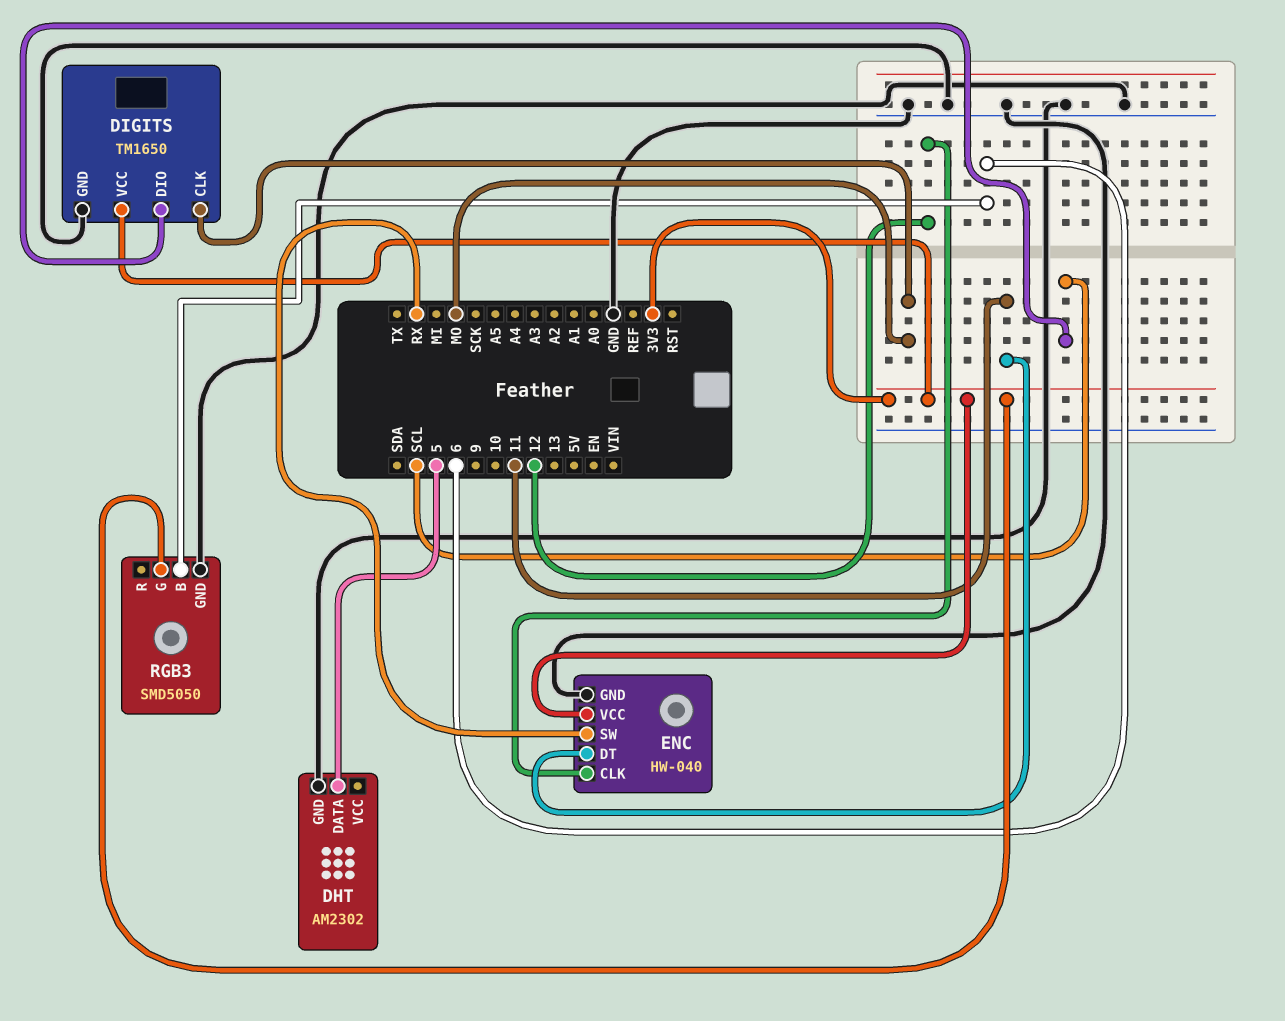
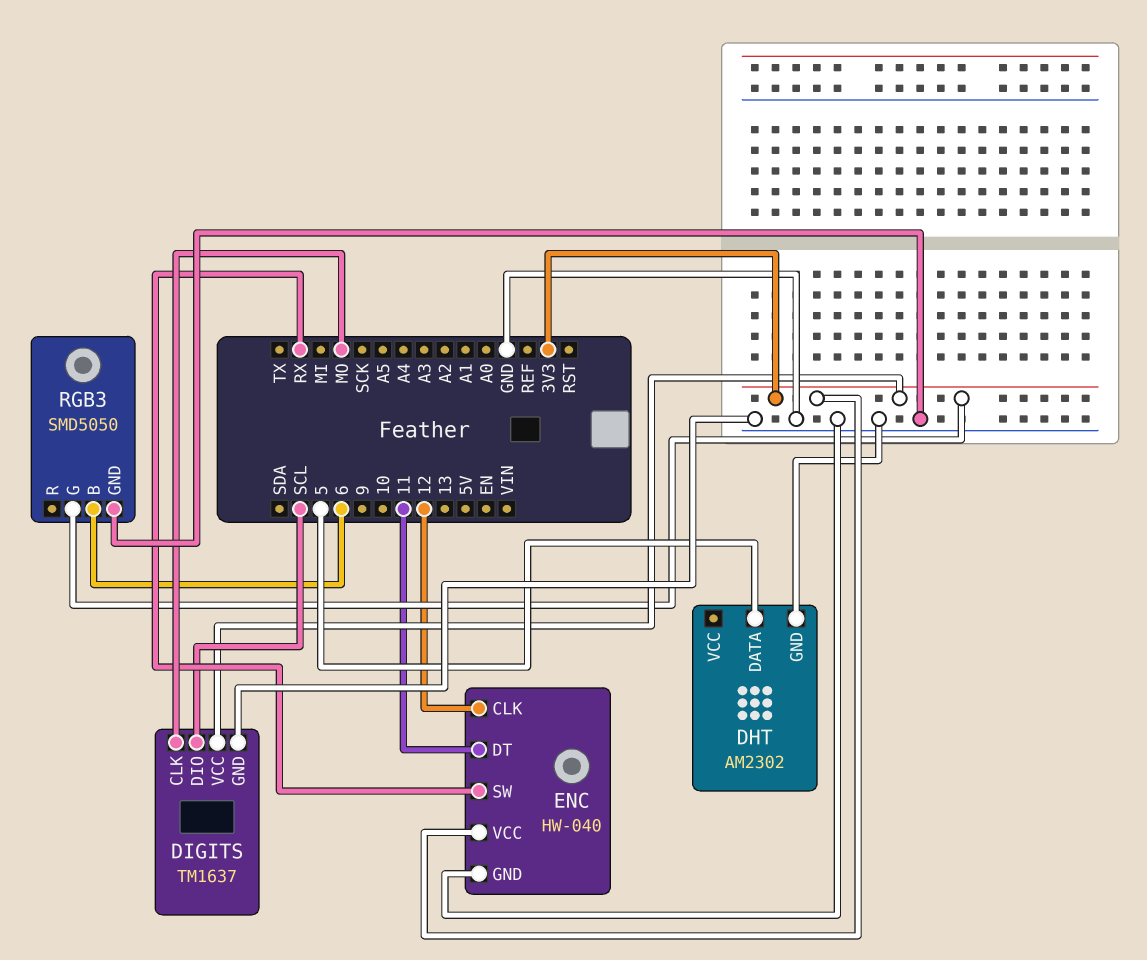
DIGITS: TM1650 -> TM1637

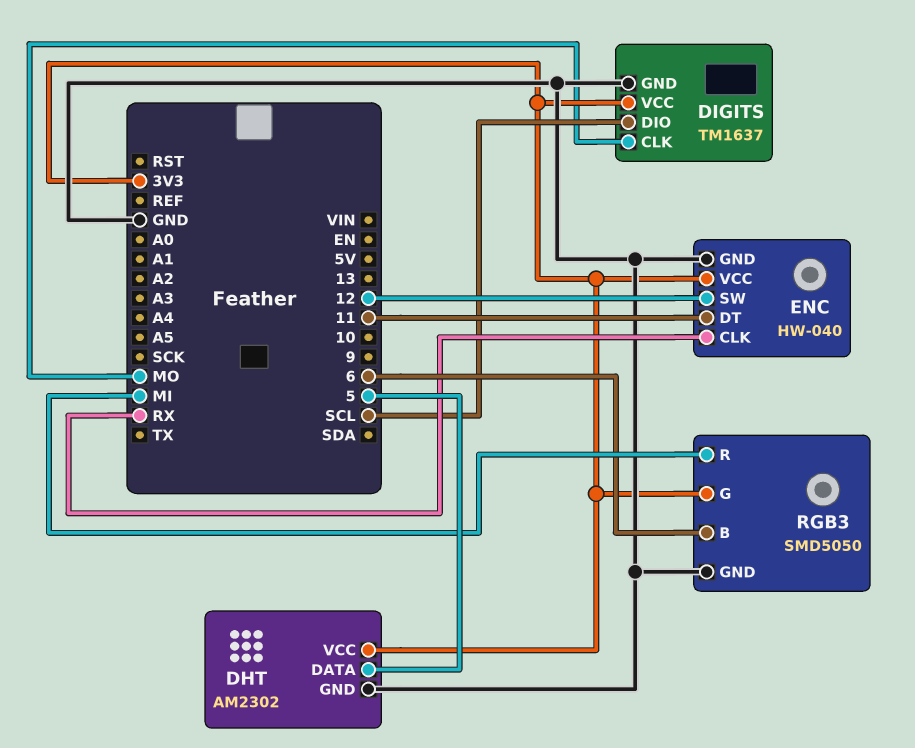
DHT pin VCC: none -> 3V3
ENC pin CLK: 12 -> RX
ENC pin SW: RX -> 12
RGB3 pin R: none -> MI

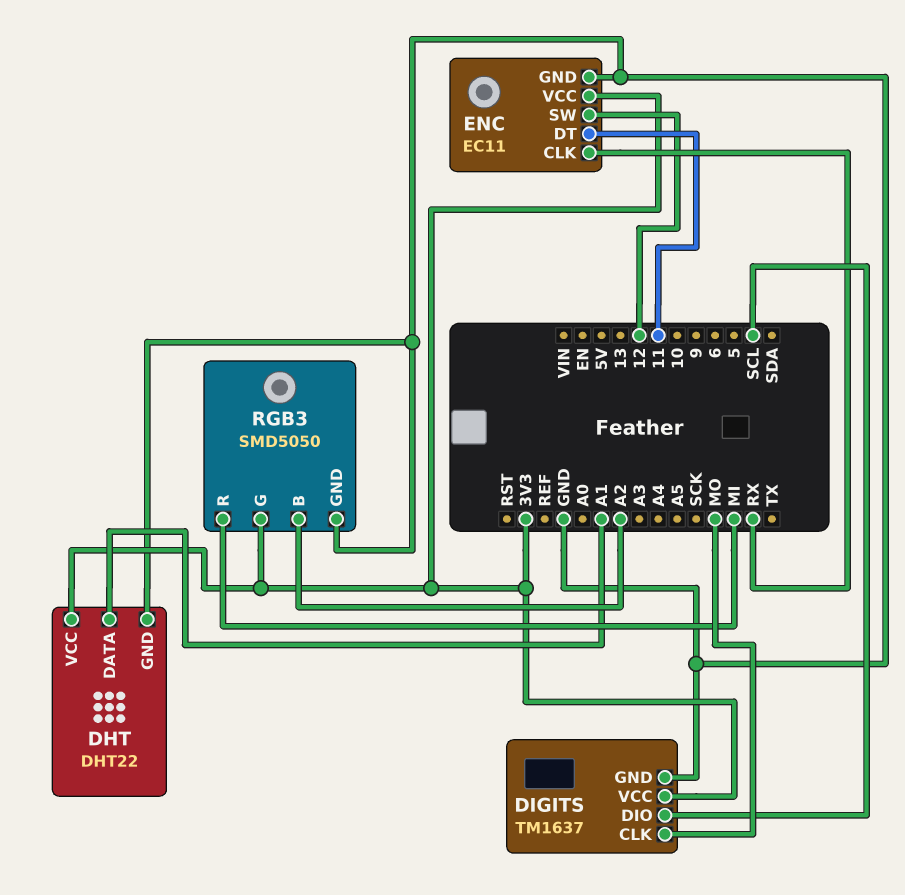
DHT: AM2302 -> DHT22
DHT pin DATA: 5 -> A1
ENC: HW-040 -> EC11
RGB3 pin B: 6 -> A2

